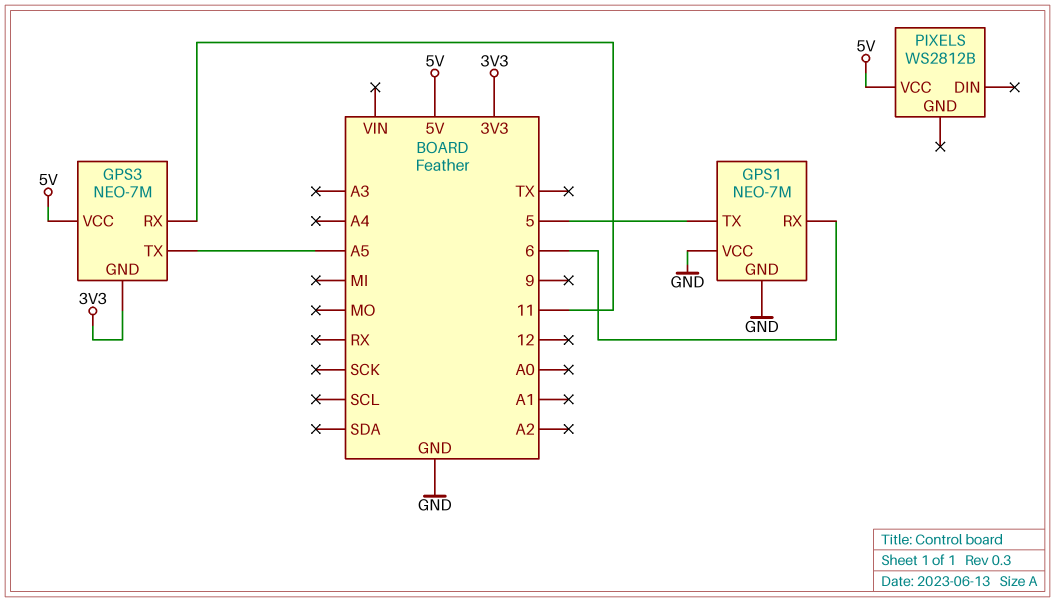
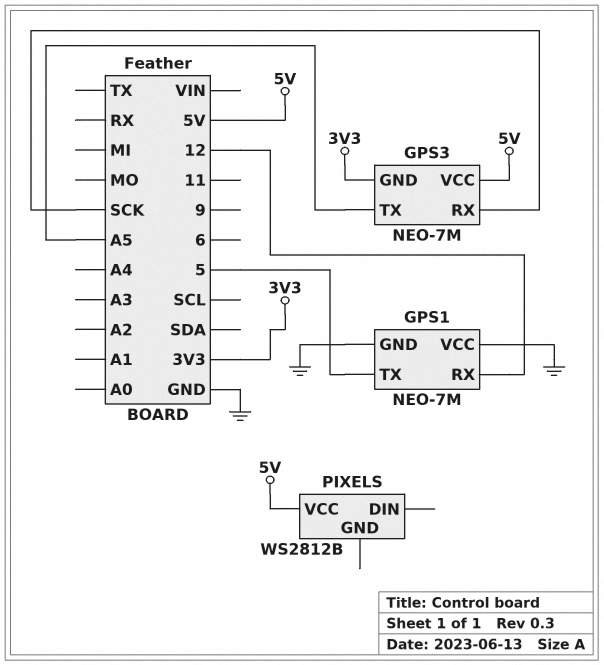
GPS1 pin RX: 6 -> 12
GPS3 pin RX: 11 -> SCK

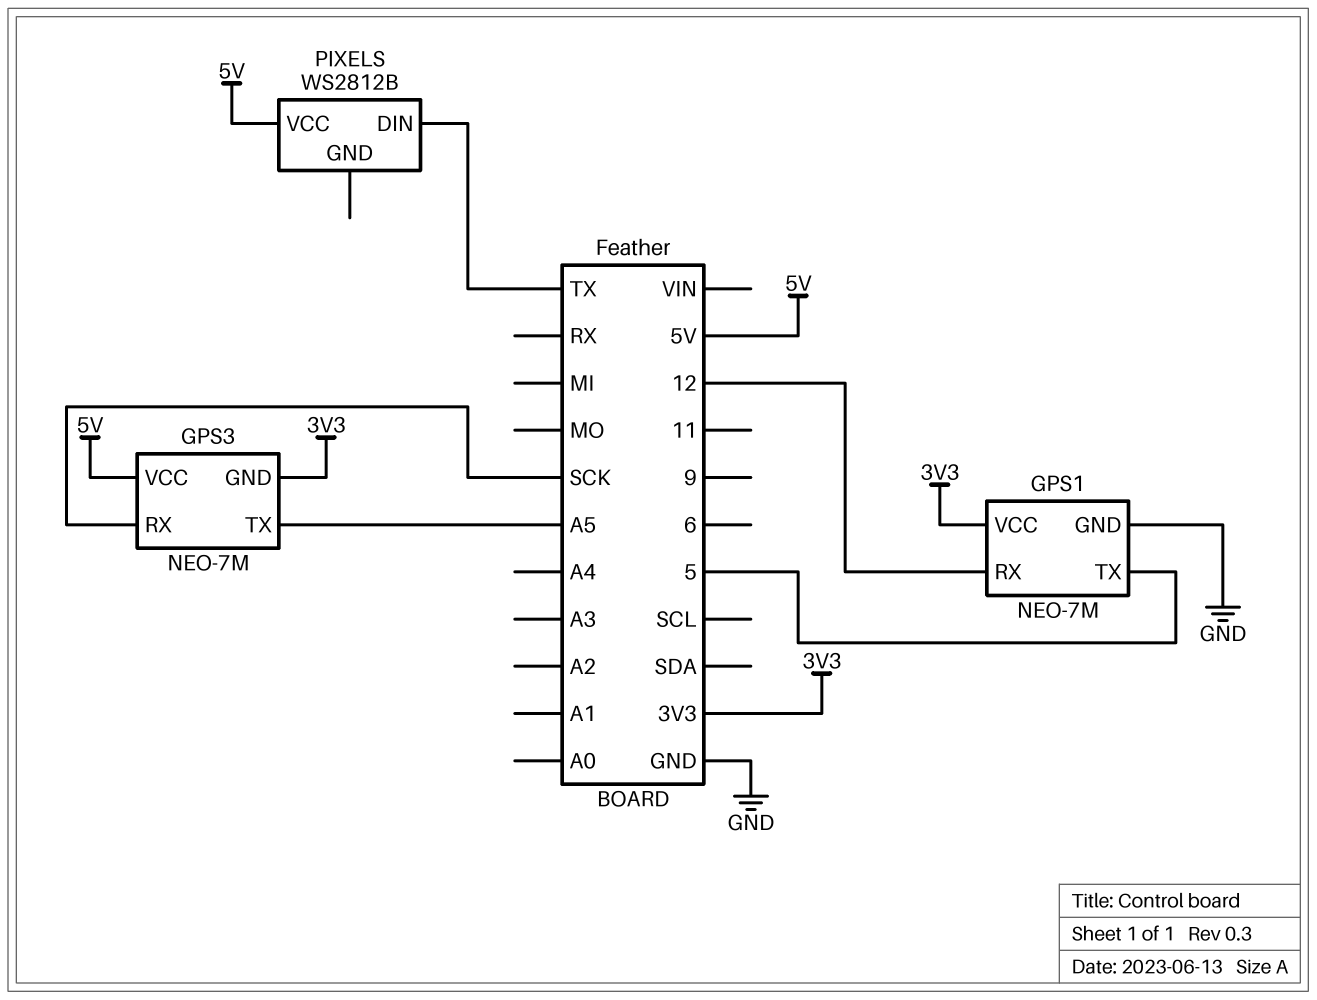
GPS1 pin VCC: GND -> 3V3
PIXELS pin DIN: none -> TX

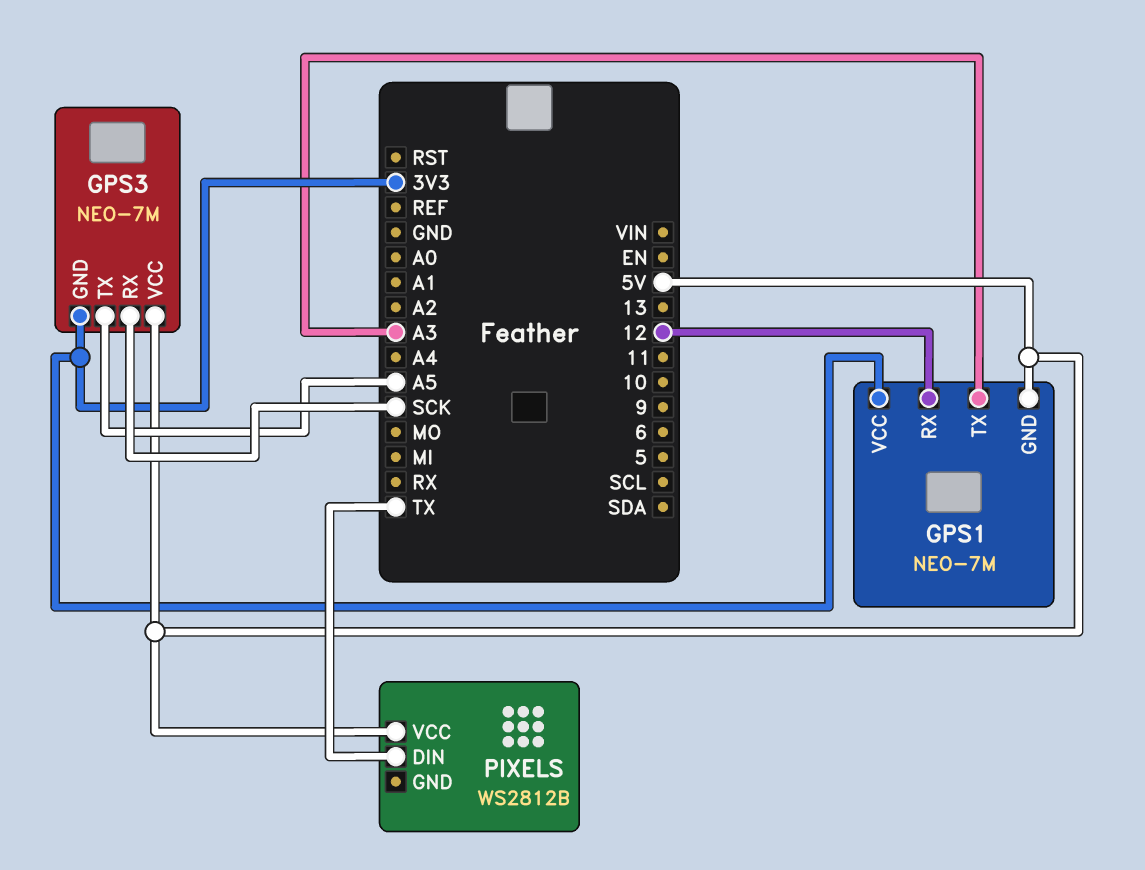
GPS1 pin GND: GND -> 5V
GPS1 pin TX: 5 -> A3

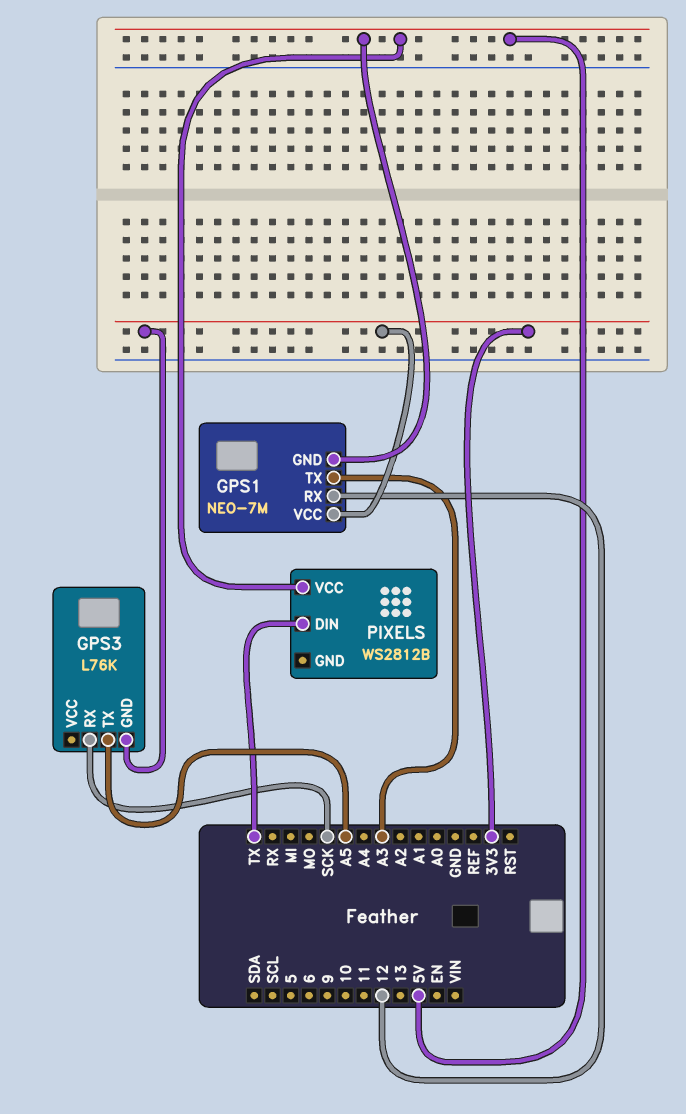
GPS3: NEO-7M -> L76K
GPS3 pin VCC: 5V -> none

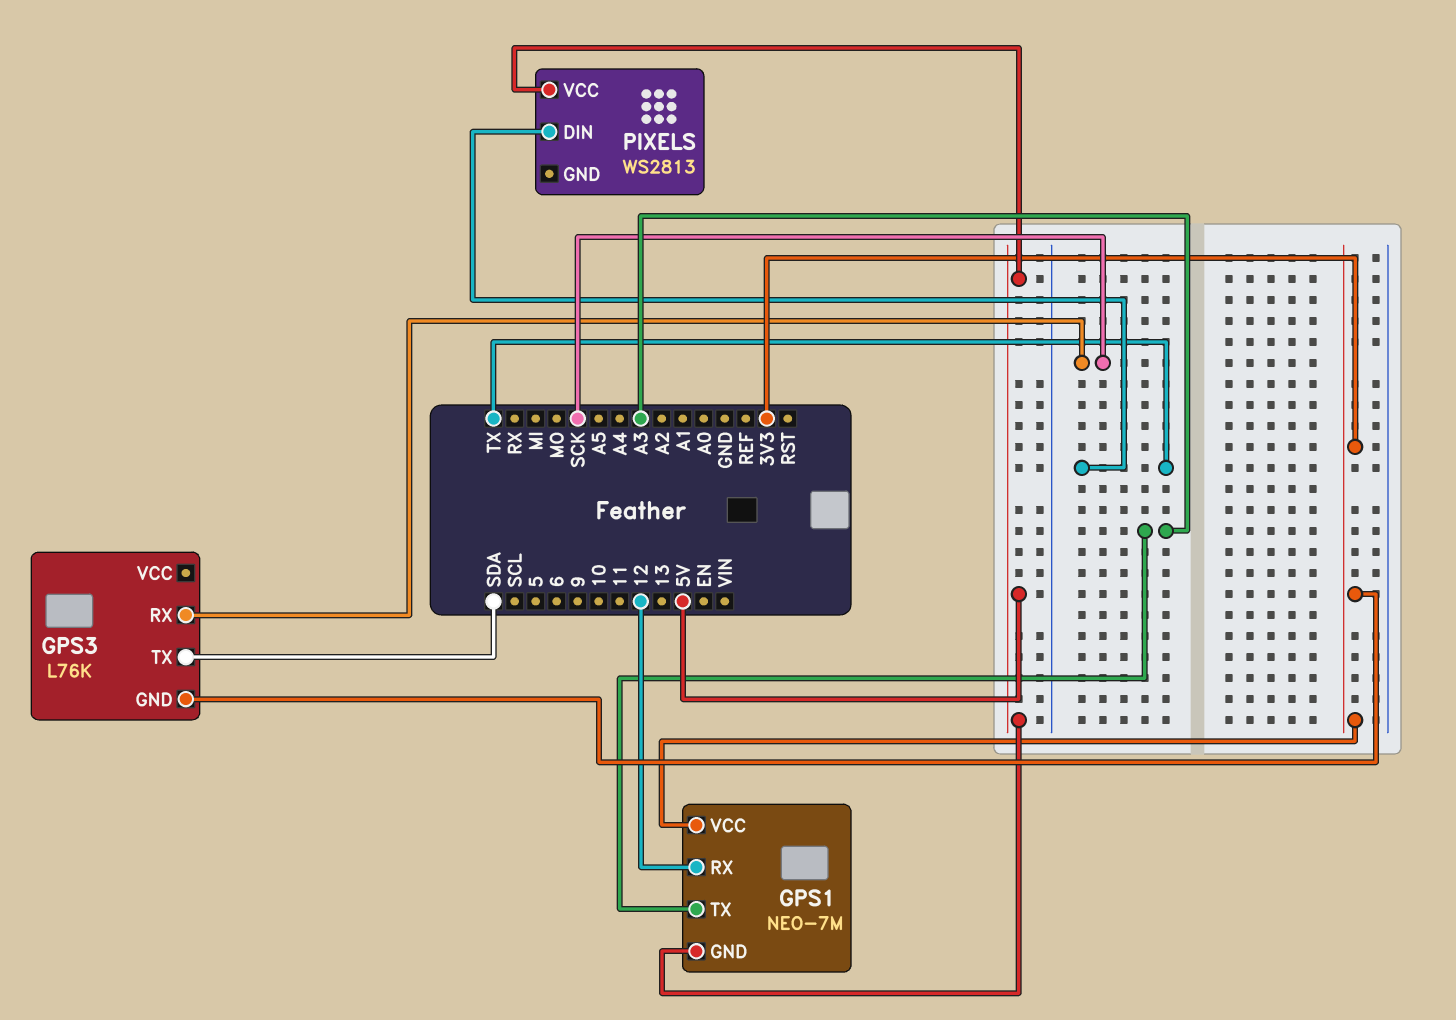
GPS3 pin TX: A5 -> SDA
PIXELS: WS2812B -> WS2813

